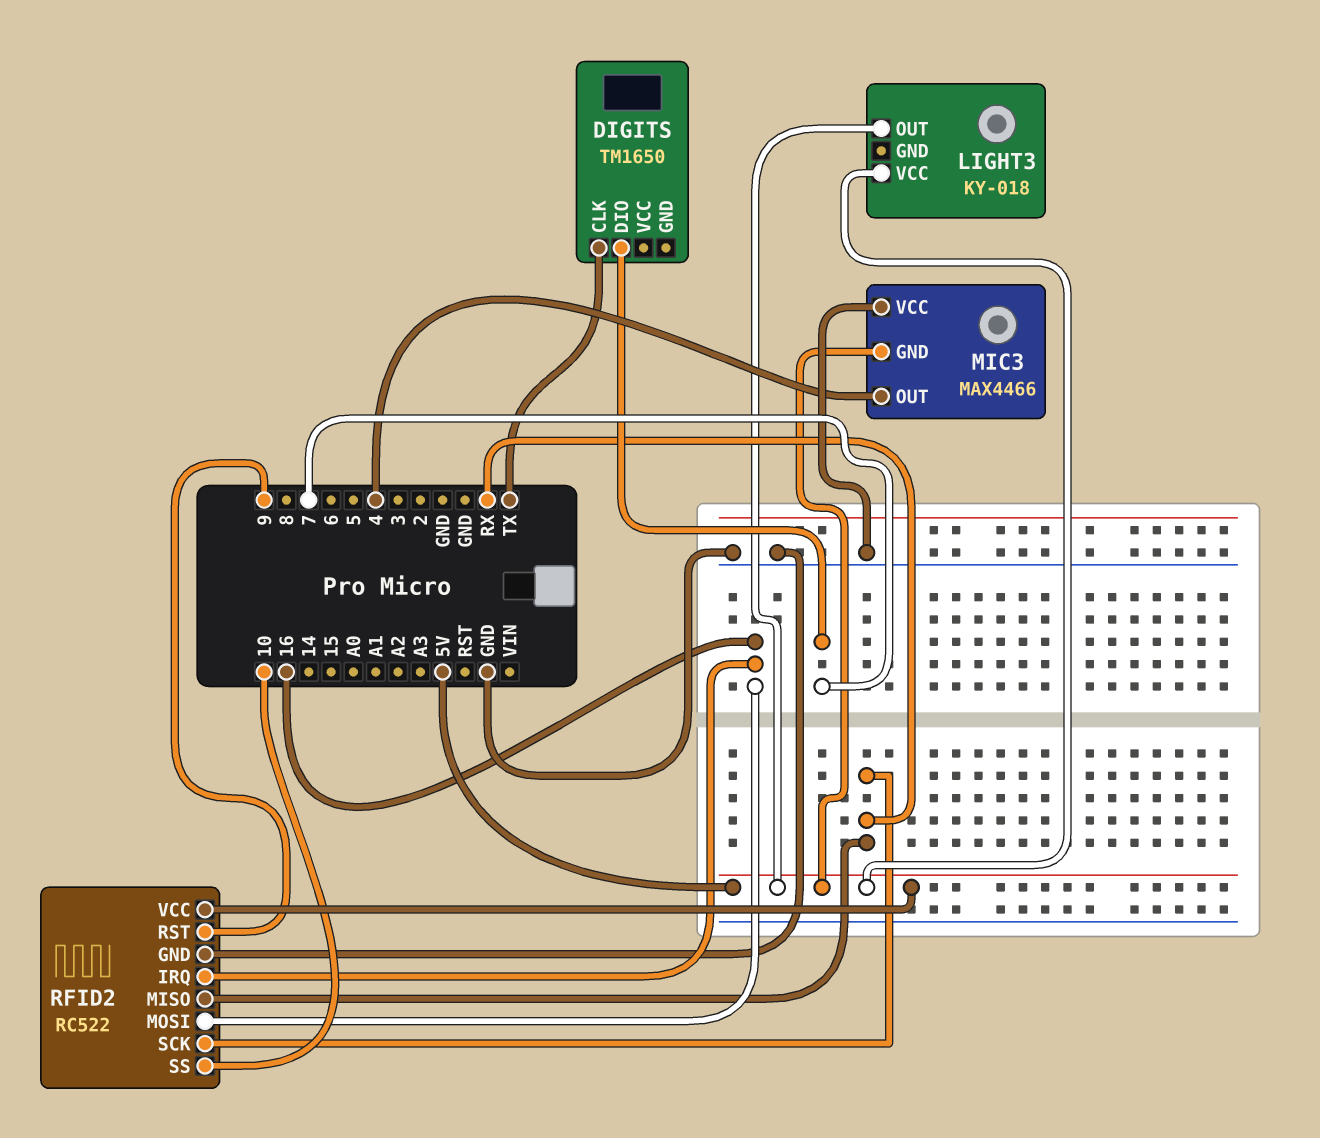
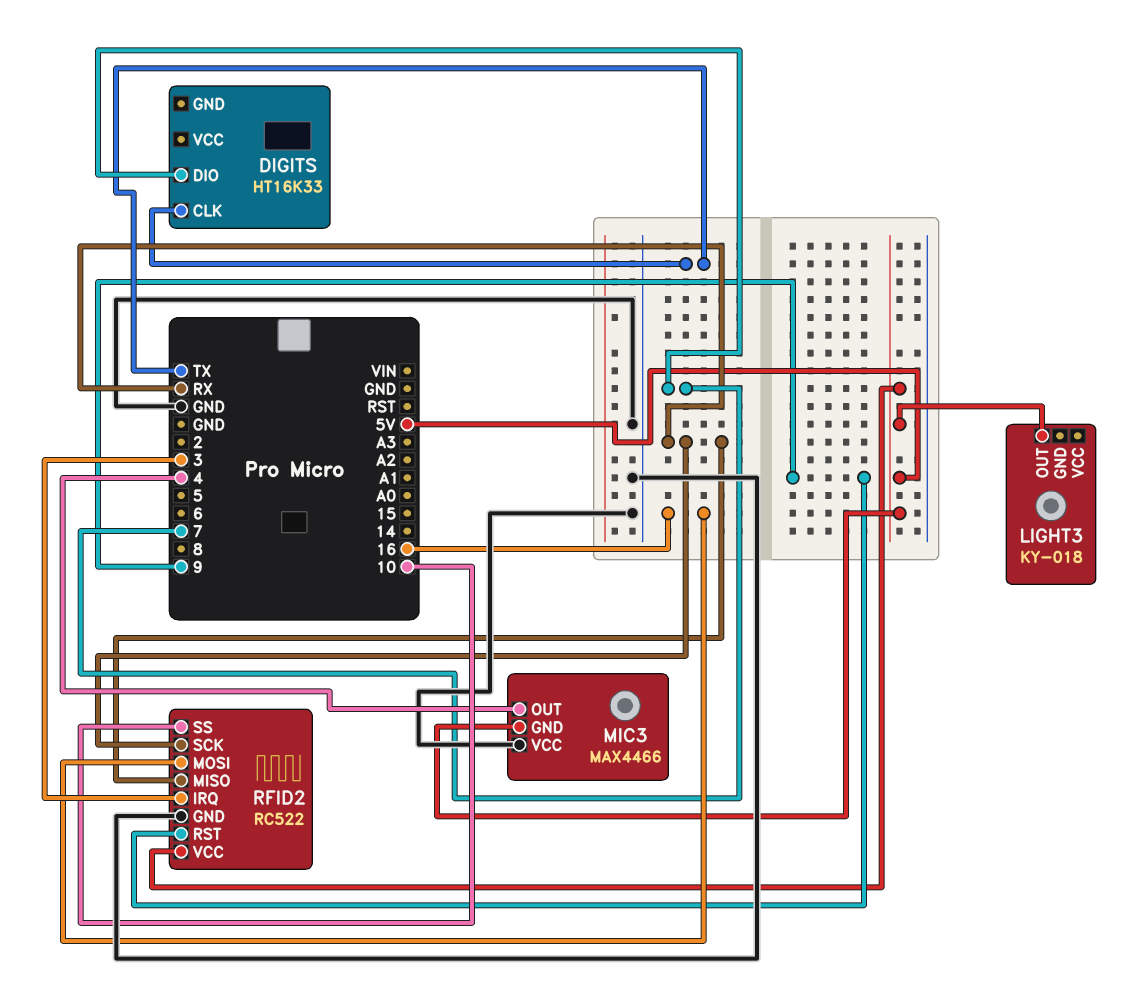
DIGITS: TM1650 -> HT16K33
LIGHT3 pin VCC: 5V -> none
RFID2 pin IRQ: 16 -> 3

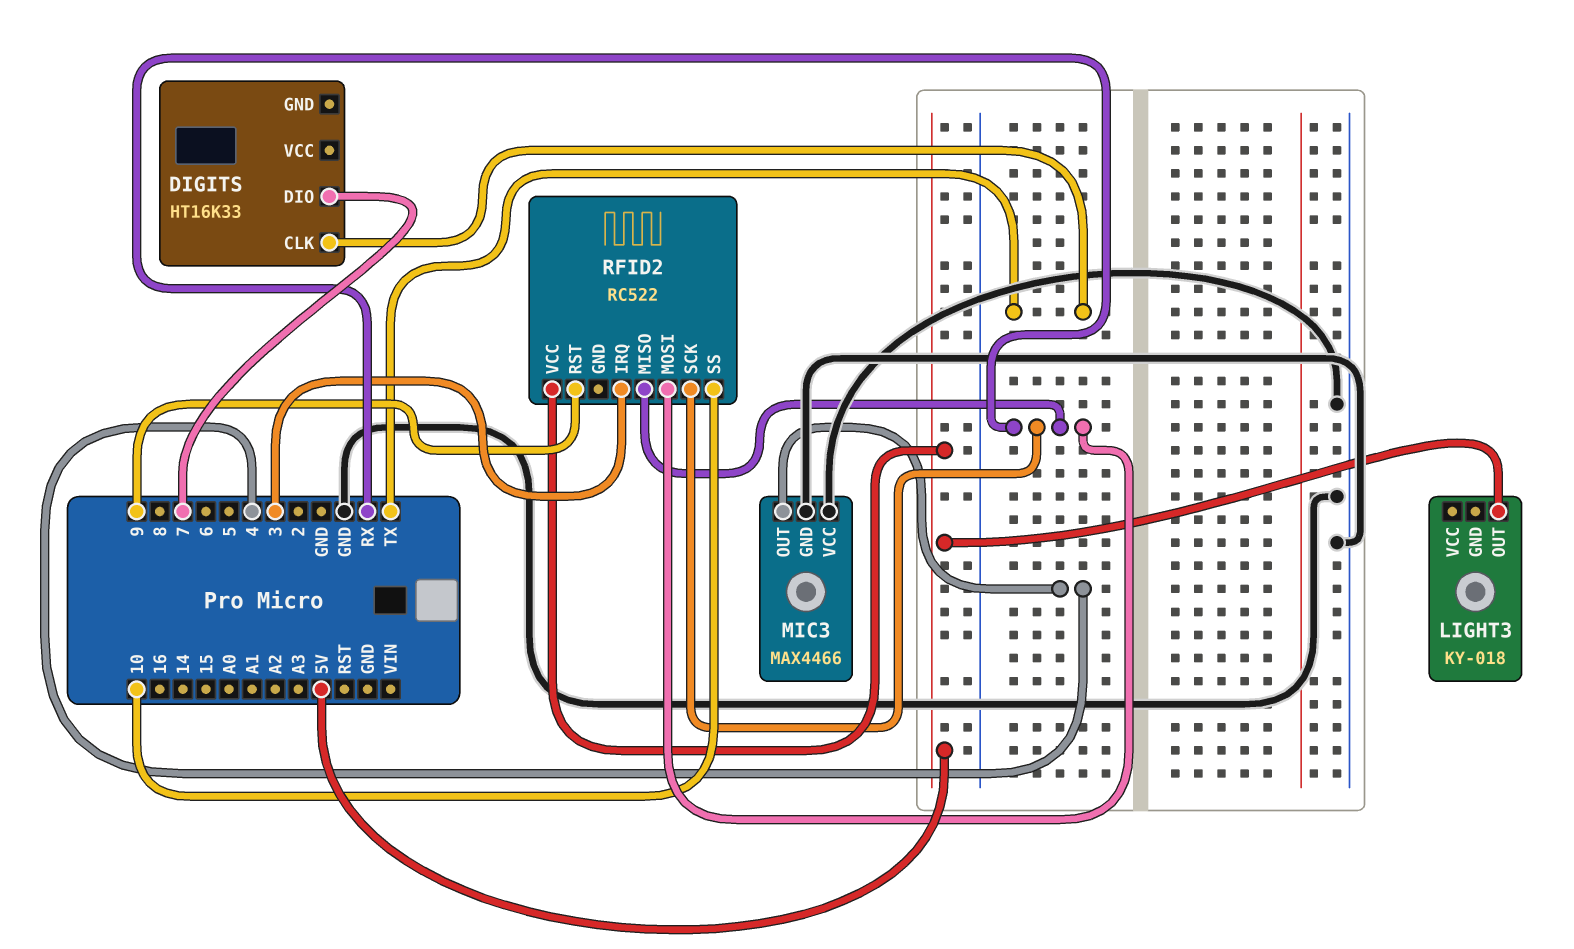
MIC3 pin GND: 5V -> GND
RFID2 pin GND: GND -> none
RFID2 pin MOSI: 16 -> RX

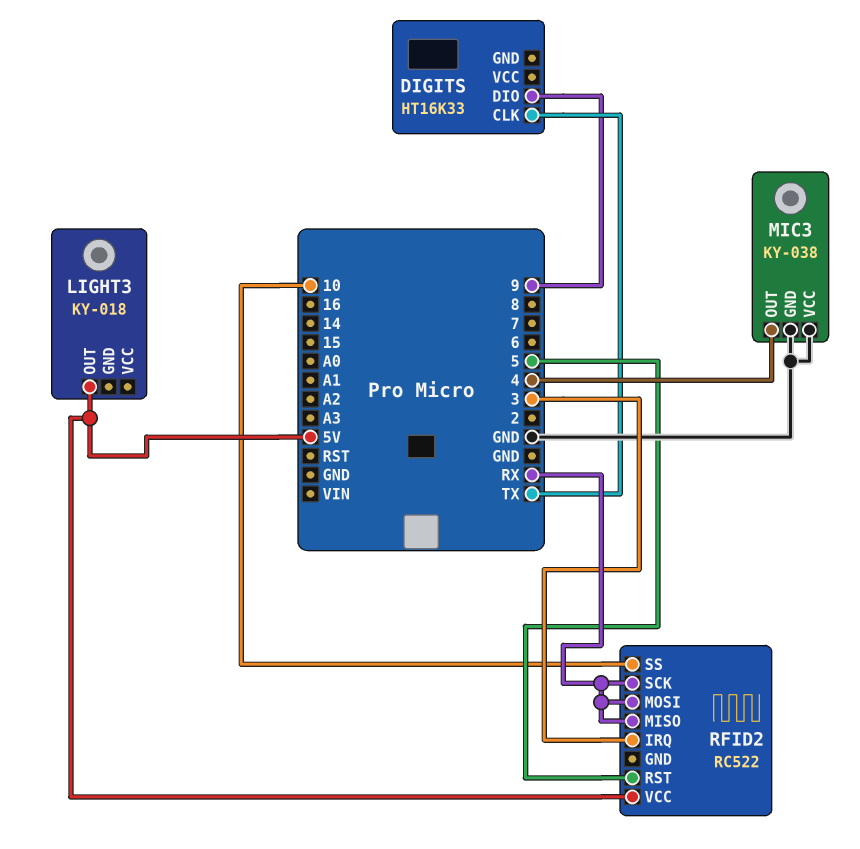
DIGITS pin DIO: 7 -> 9
MIC3: MAX4466 -> KY-038
RFID2 pin RST: 9 -> 5

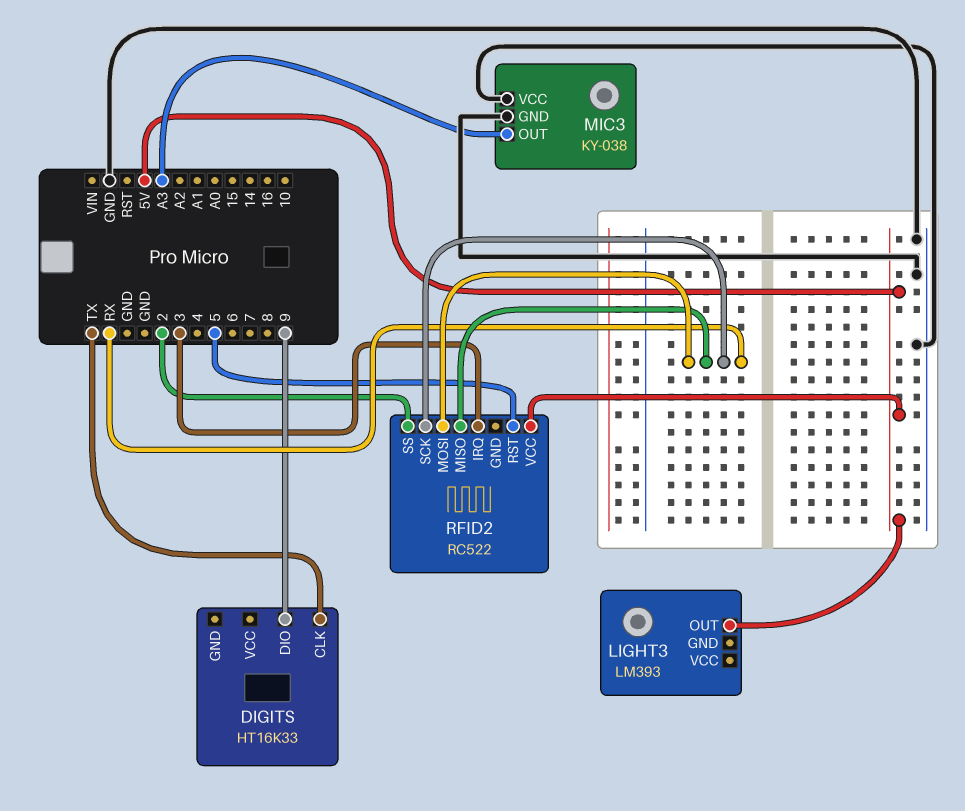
LIGHT3: KY-018 -> LM393
MIC3 pin OUT: 4 -> A3
RFID2 pin SS: 10 -> 2

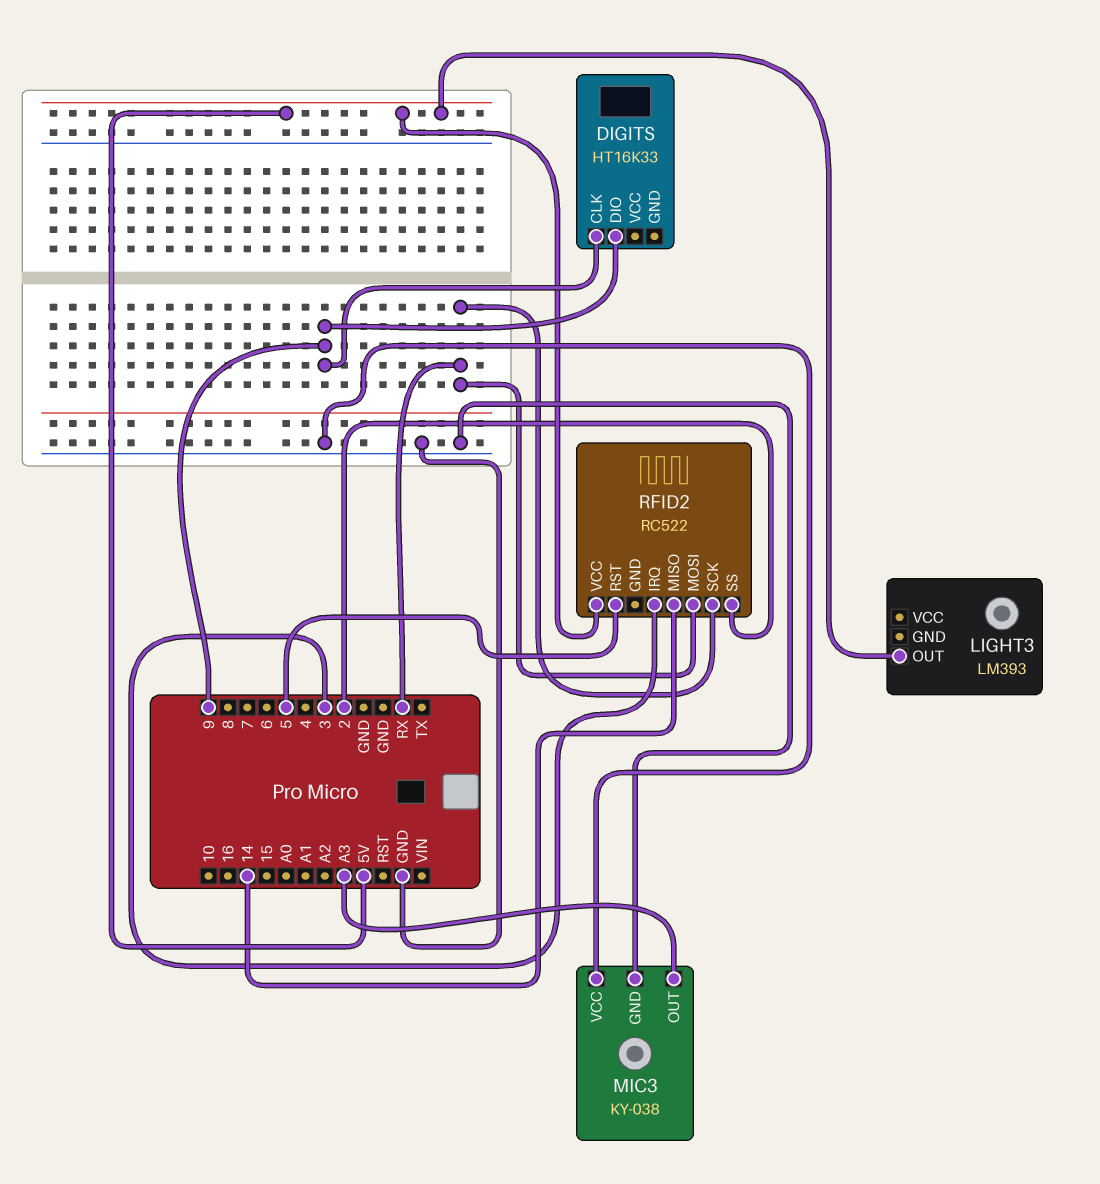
DIGITS pin CLK: TX -> 9
RFID2 pin MISO: RX -> 14

